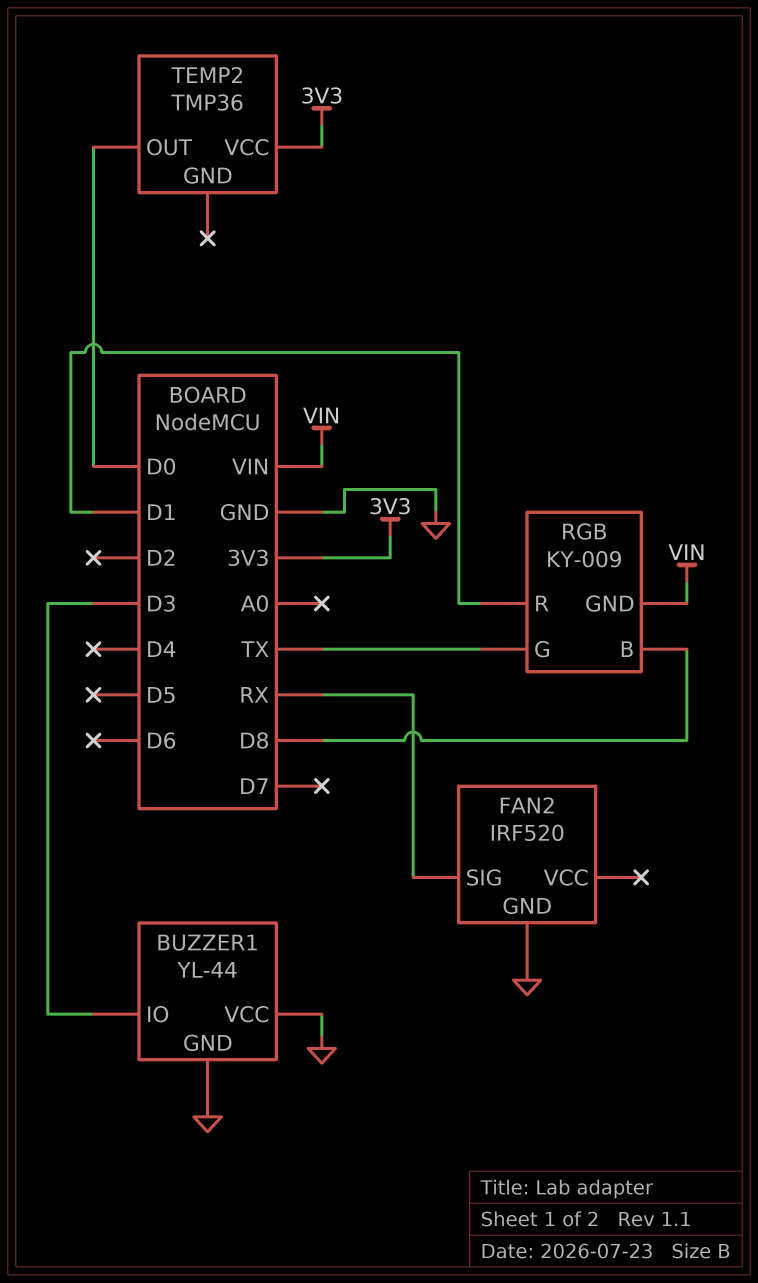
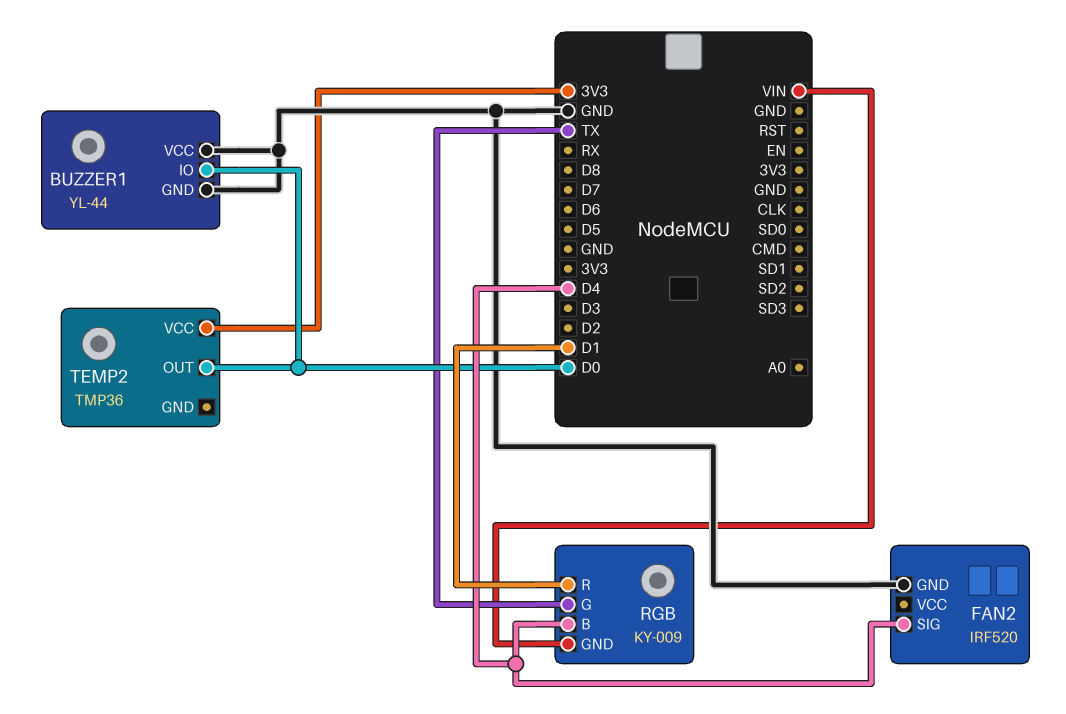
BUZZER1 pin IO: D3 -> D0
FAN2 pin SIG: RX -> D4
RGB pin B: D8 -> D4

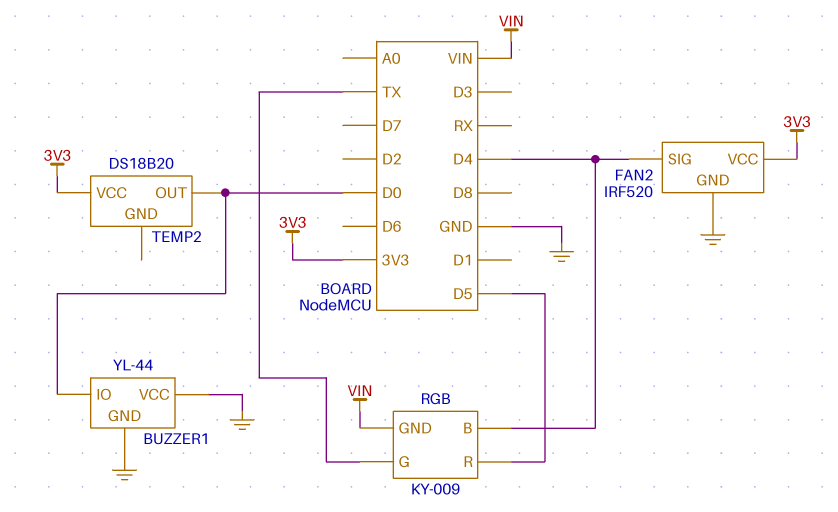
FAN2 pin VCC: none -> 3V3
RGB pin R: D1 -> D5
TEMP2: TMP36 -> DS18B20

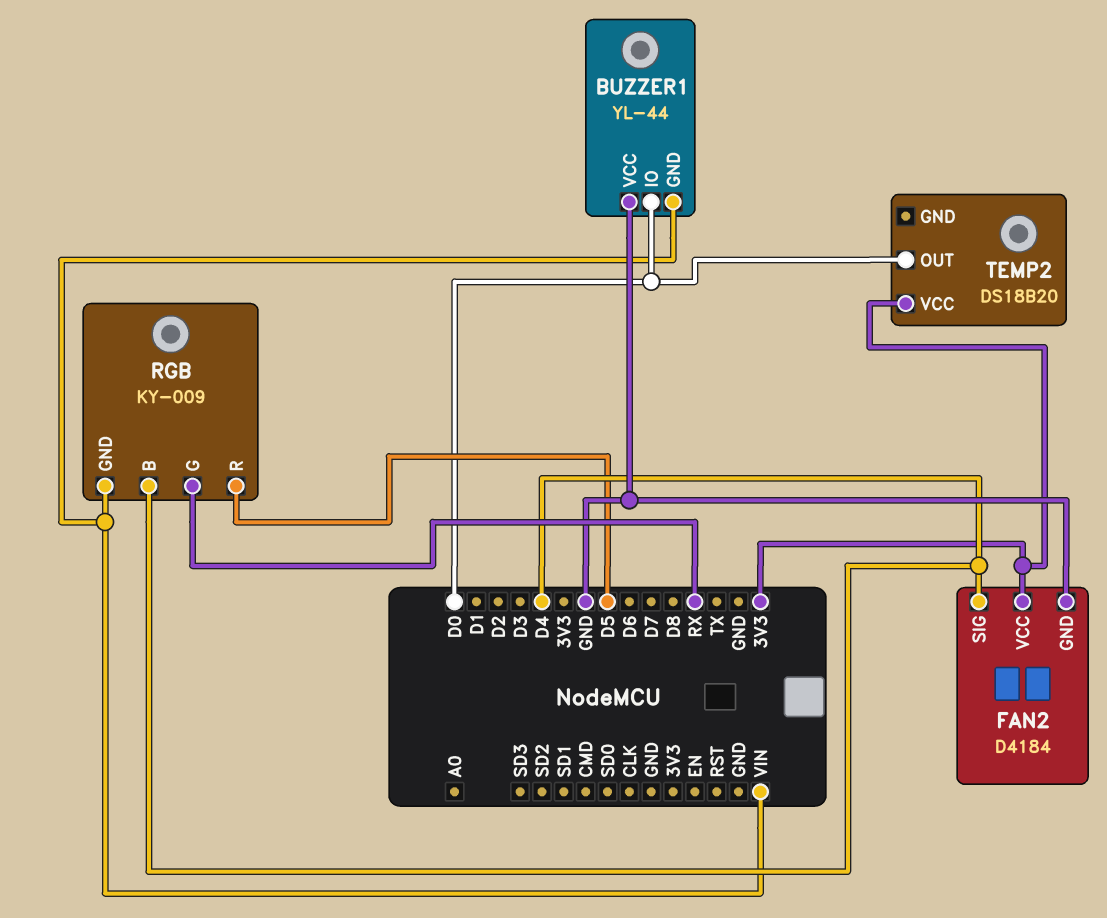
BUZZER1 pin GND: GND -> VIN
FAN2: IRF520 -> D4184
RGB pin G: TX -> RX

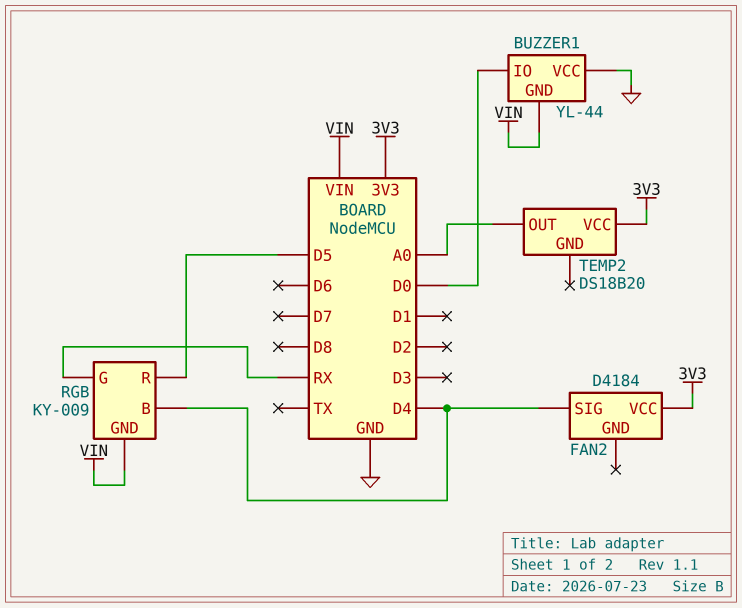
FAN2 pin GND: GND -> none
TEMP2 pin OUT: D0 -> A0

